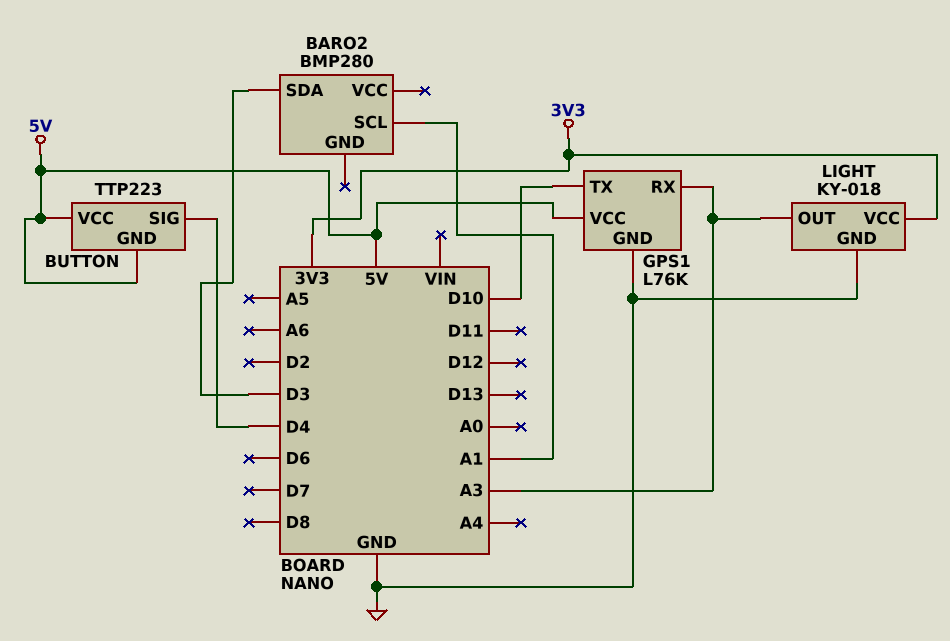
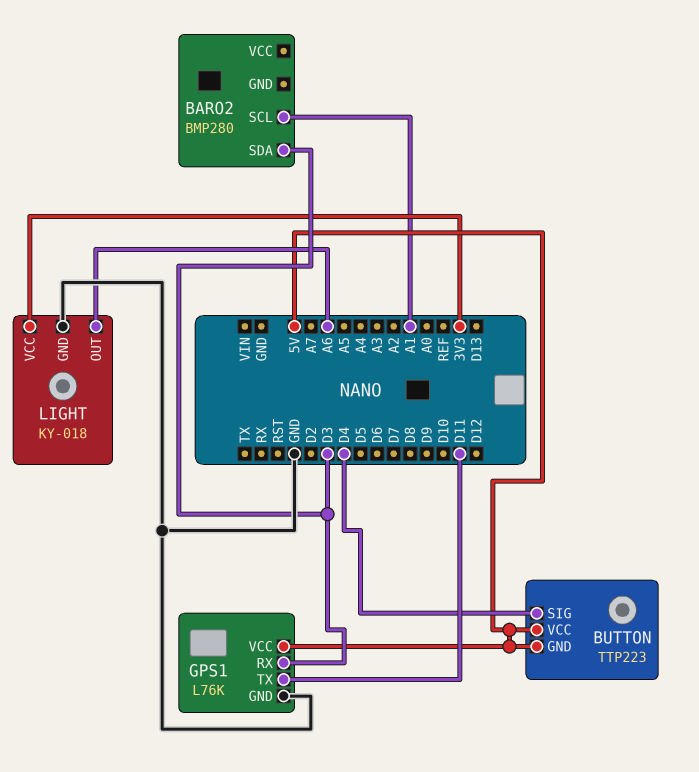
GPS1 pin RX: A3 -> D3
GPS1 pin TX: D10 -> D11
LIGHT pin OUT: A3 -> A6

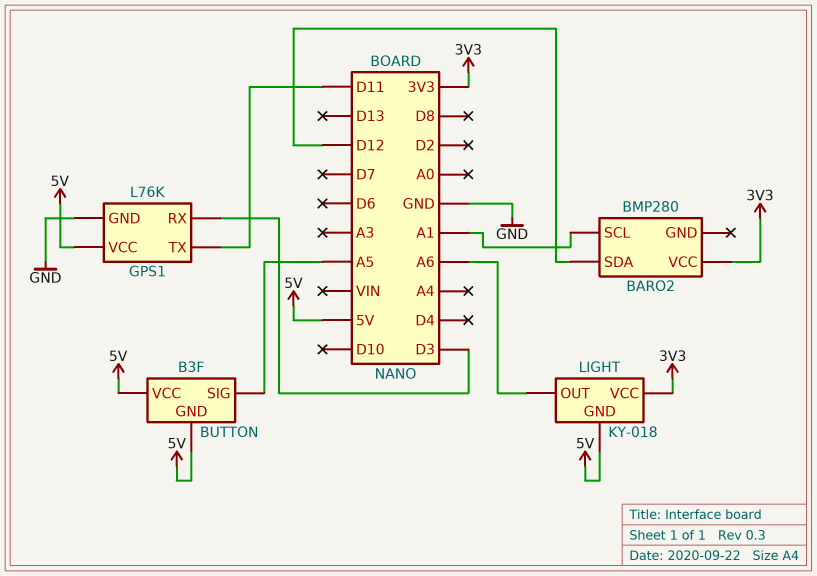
BARO2 pin SDA: D3 -> D12
BARO2 pin VCC: none -> 3V3
BUTTON: TTP223 -> B3F
BUTTON pin SIG: D4 -> A5
LIGHT pin GND: GND -> 5V

